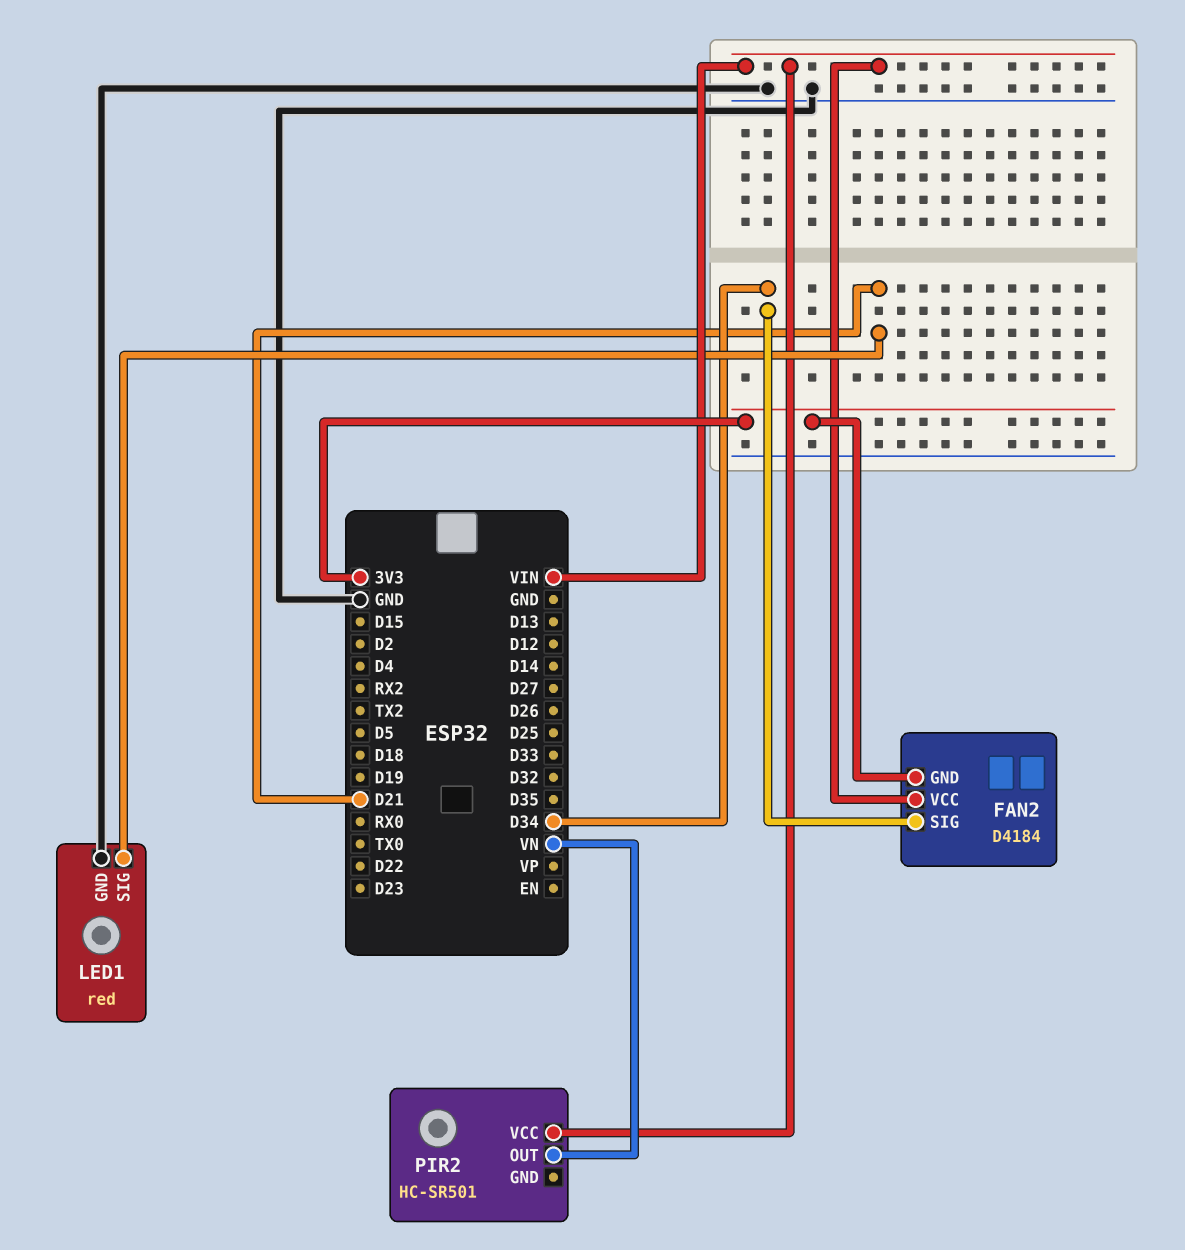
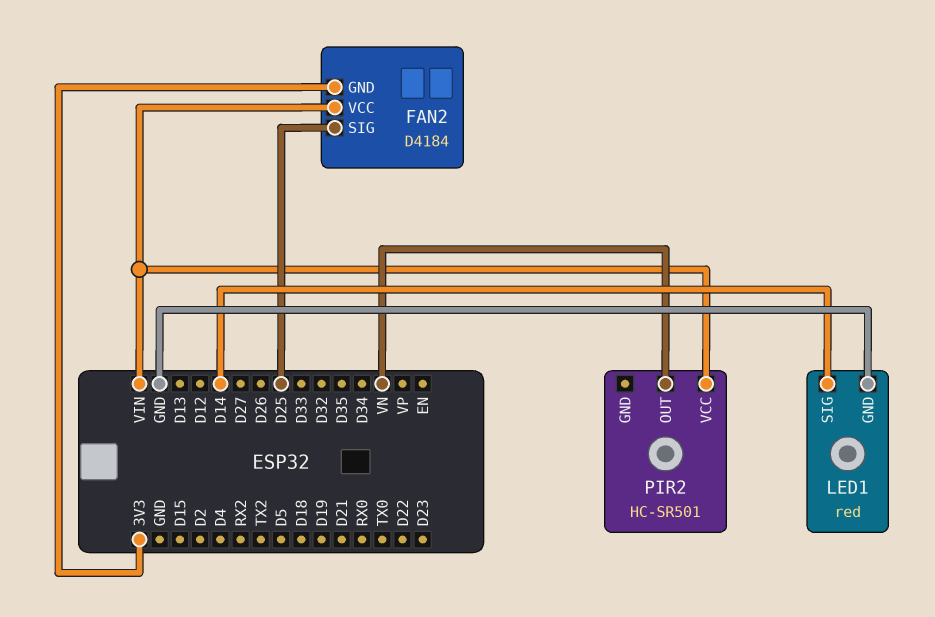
FAN2 pin SIG: D34 -> D25
LED1 pin SIG: D21 -> D14

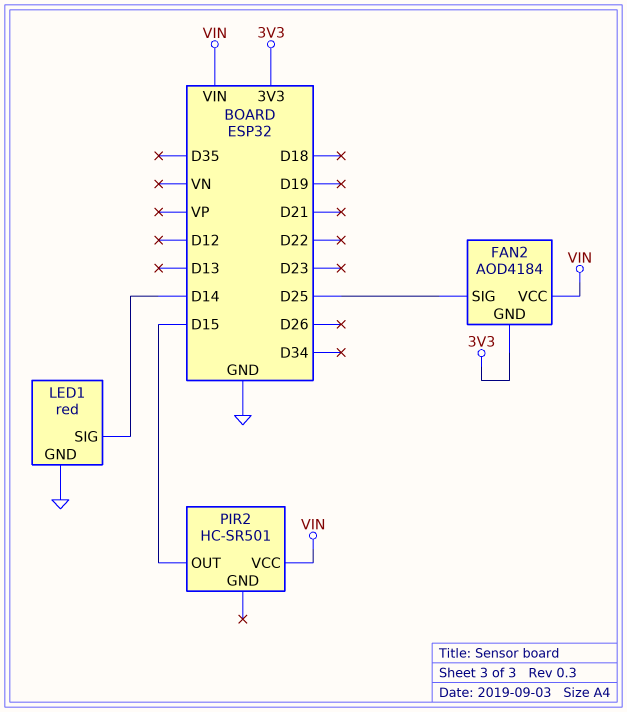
FAN2: D4184 -> AOD4184
PIR2 pin OUT: VN -> D15

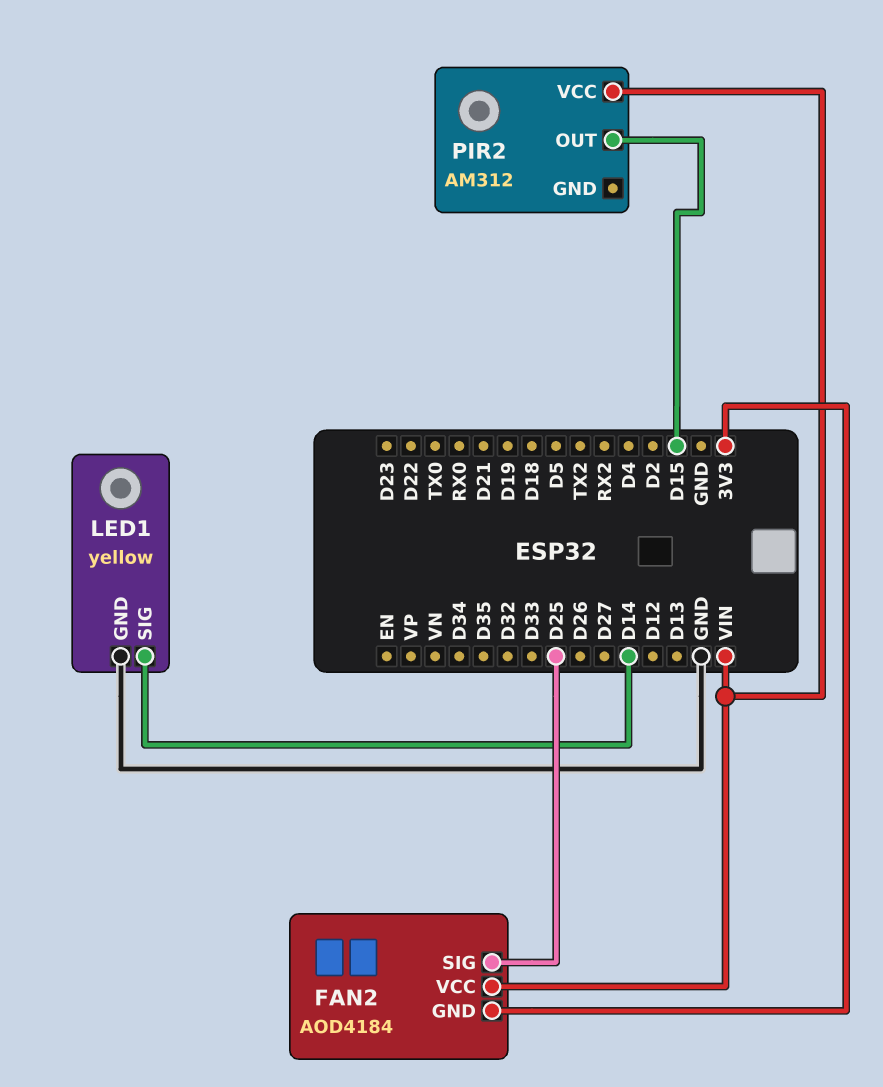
LED1: red -> yellow
PIR2: HC-SR501 -> AM312

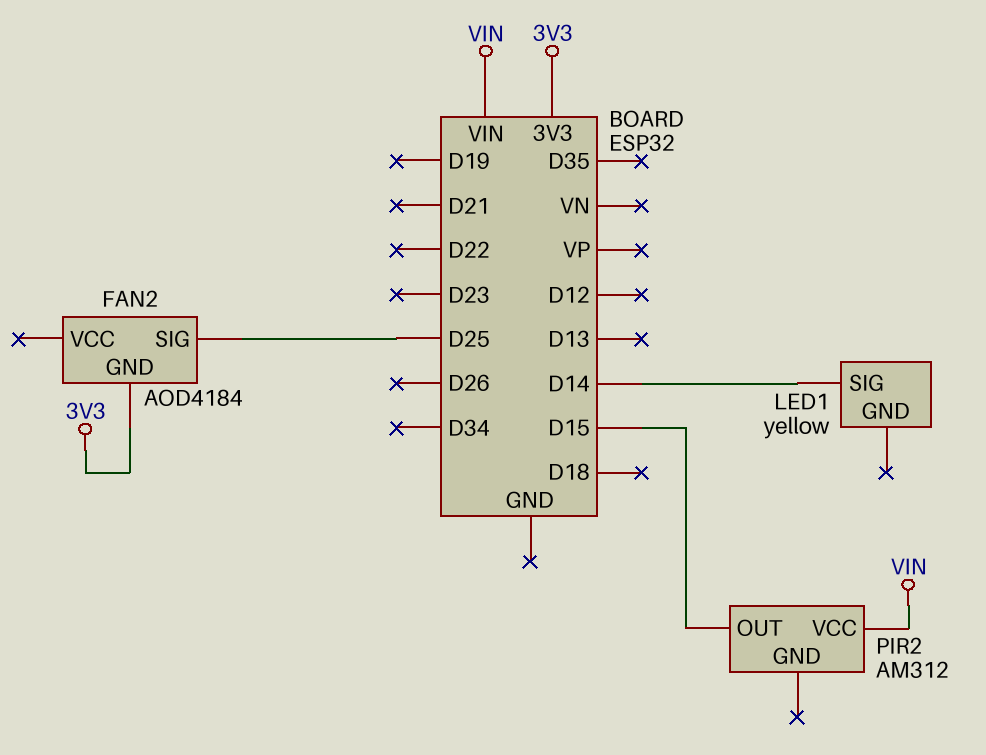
FAN2 pin VCC: VIN -> none
LED1 pin GND: GND -> none

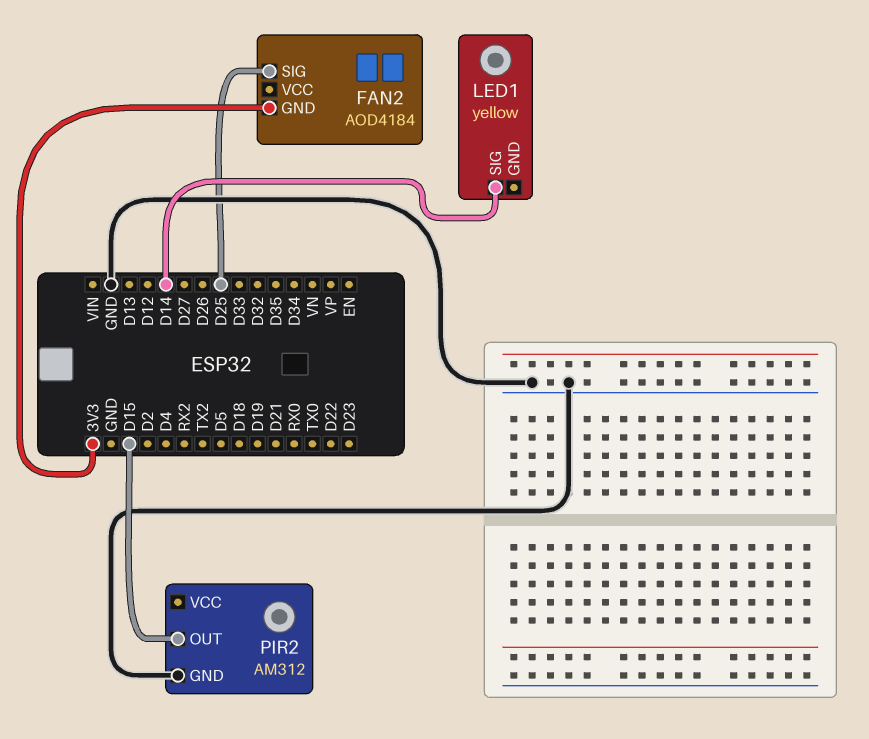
PIR2 pin GND: none -> GND
PIR2 pin VCC: VIN -> none

